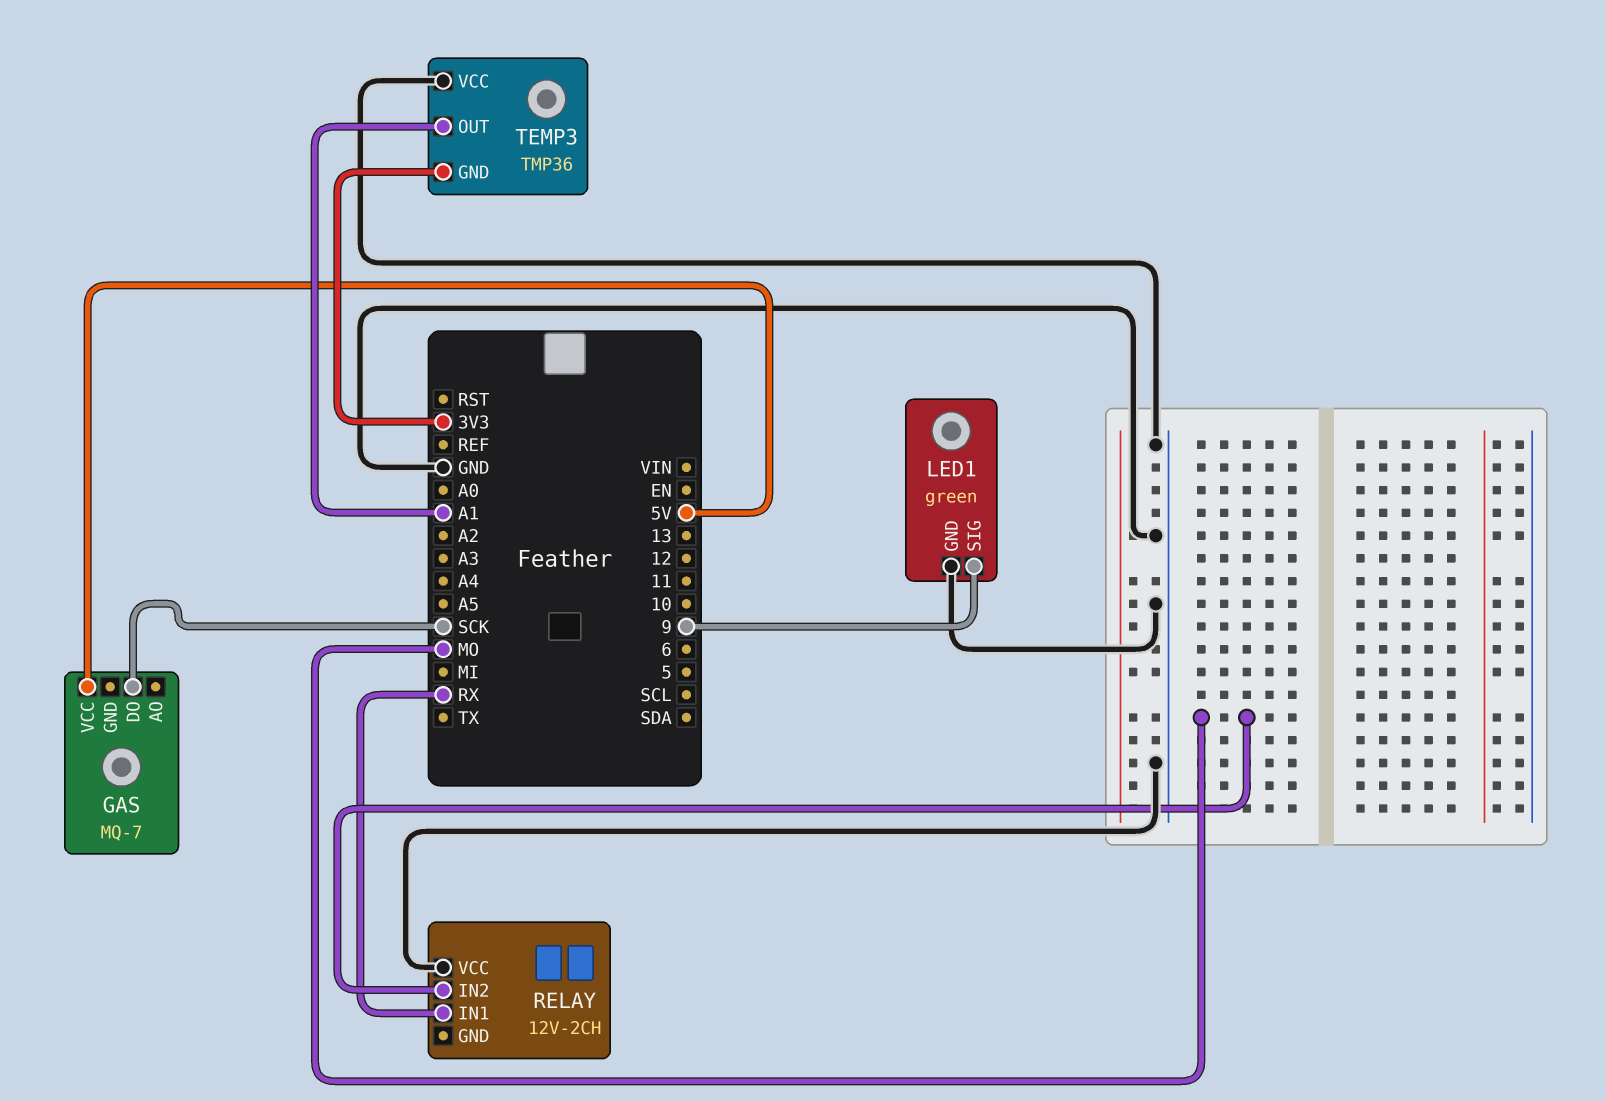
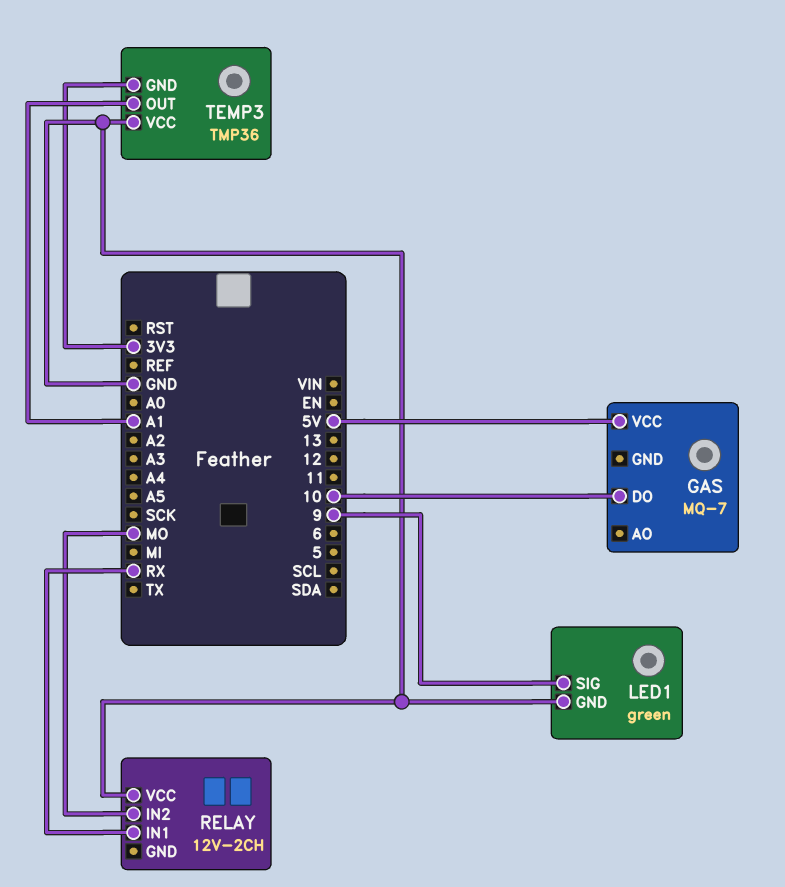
GAS pin DO: SCK -> 10

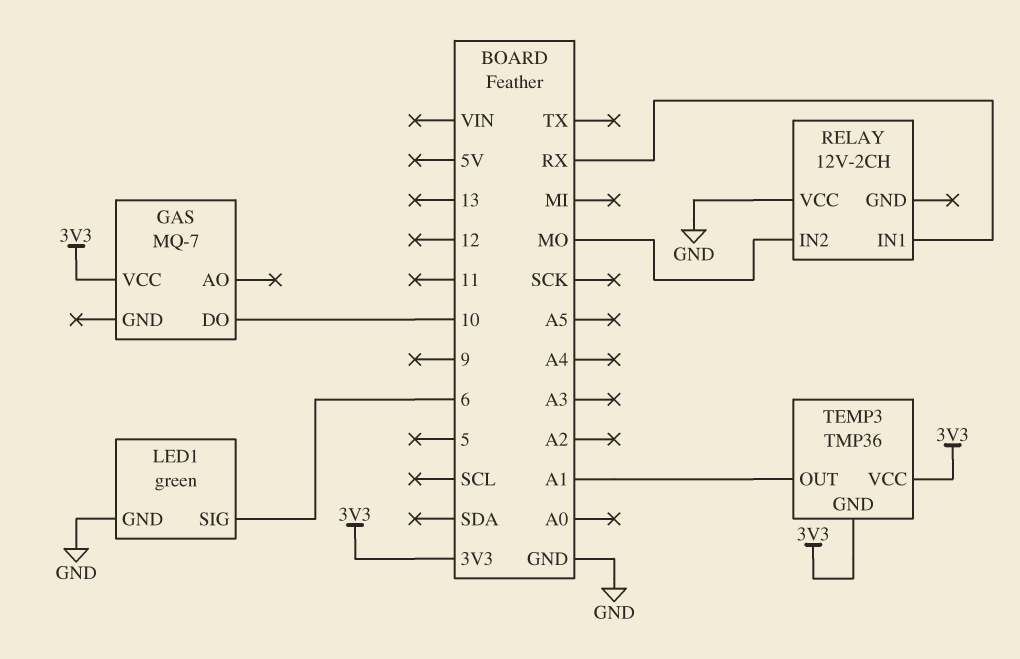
GAS pin VCC: 5V -> 3V3
LED1 pin SIG: 9 -> 6
TEMP3 pin VCC: GND -> 3V3

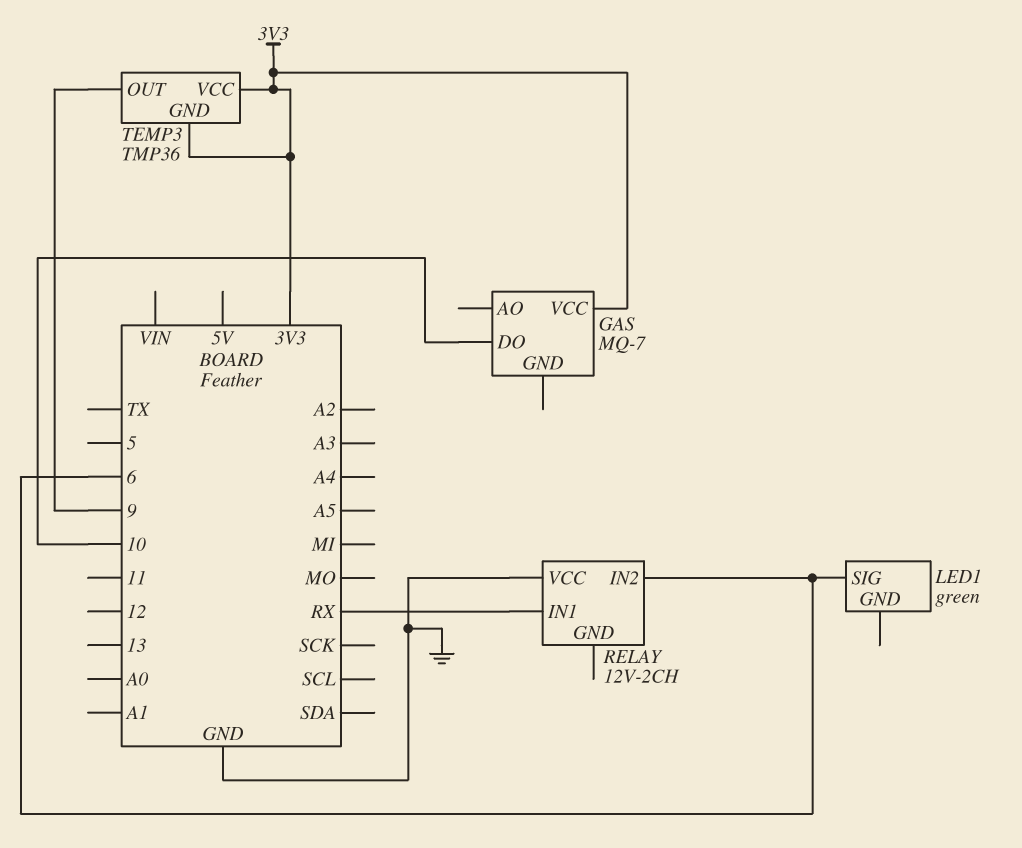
LED1 pin GND: GND -> none
RELAY pin IN2: MO -> 6
TEMP3 pin OUT: A1 -> 9

